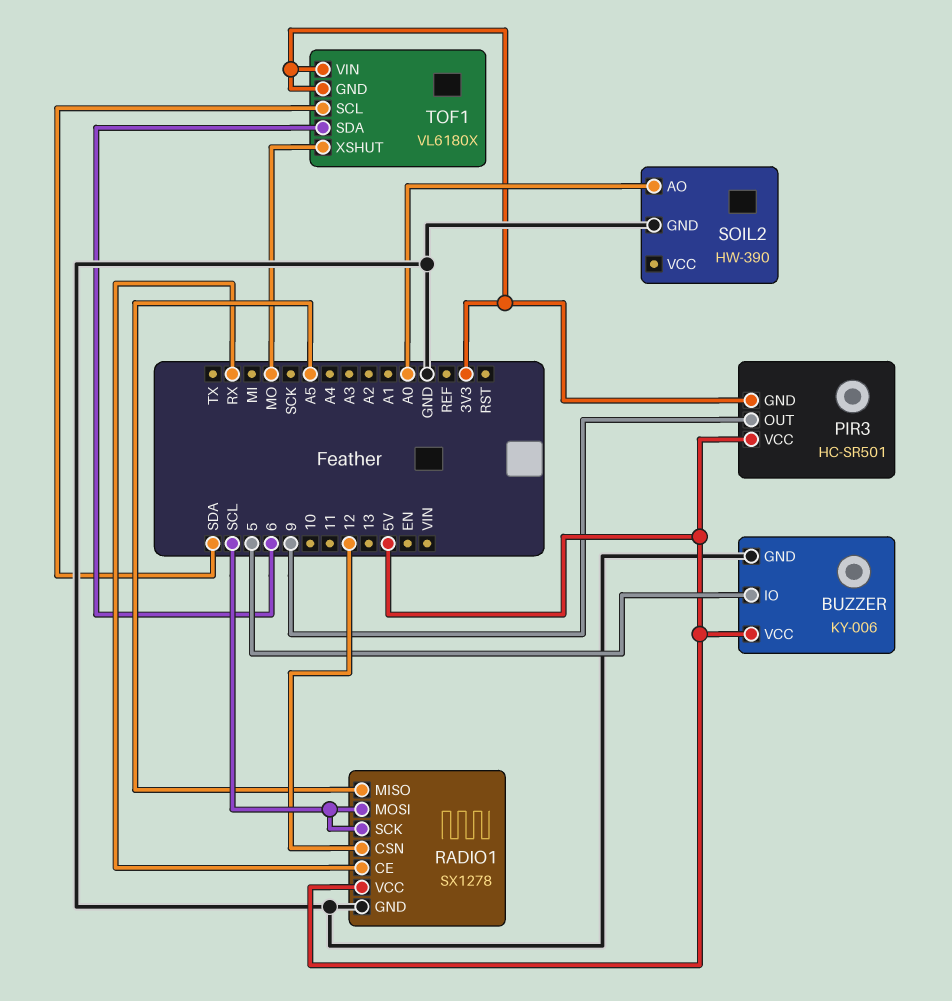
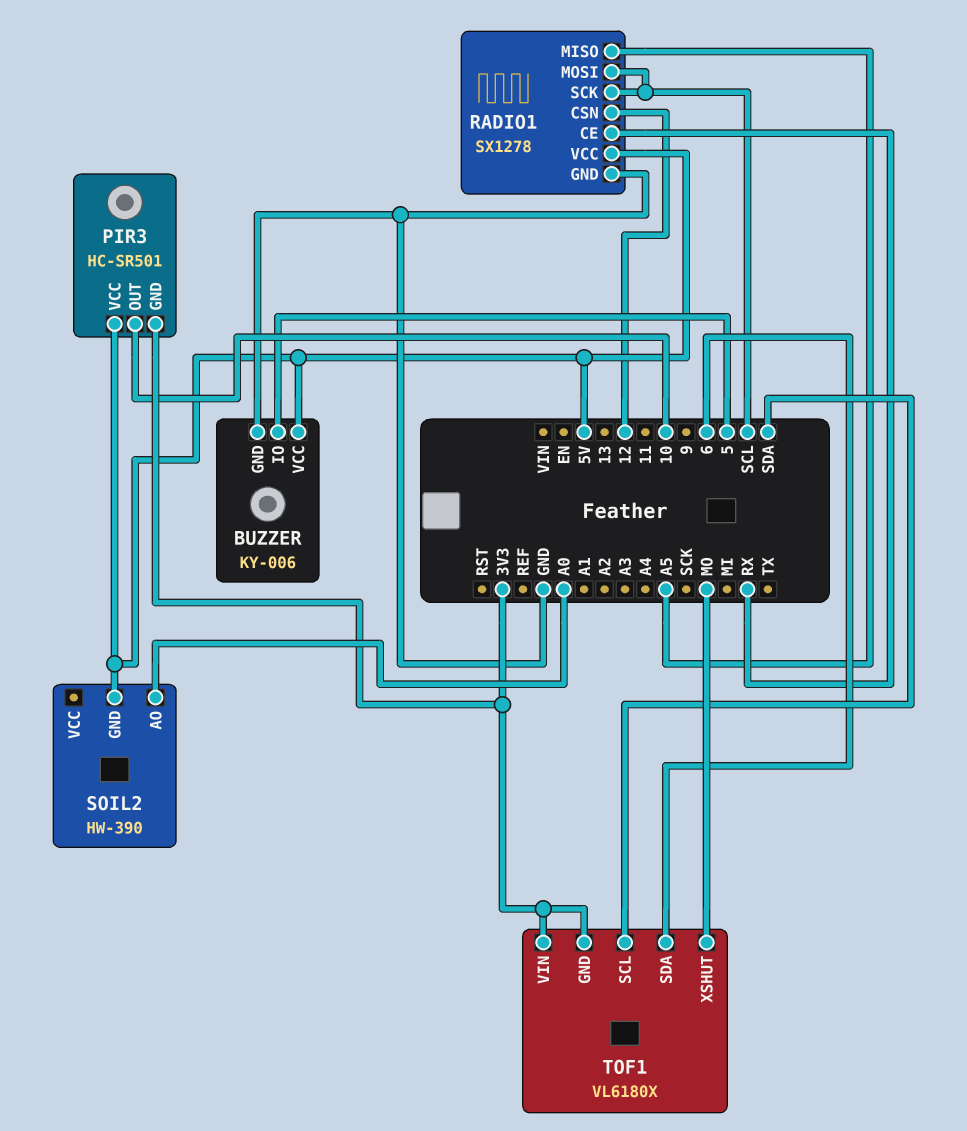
PIR3 pin OUT: 9 -> 10
SOIL2 pin GND: GND -> 5V

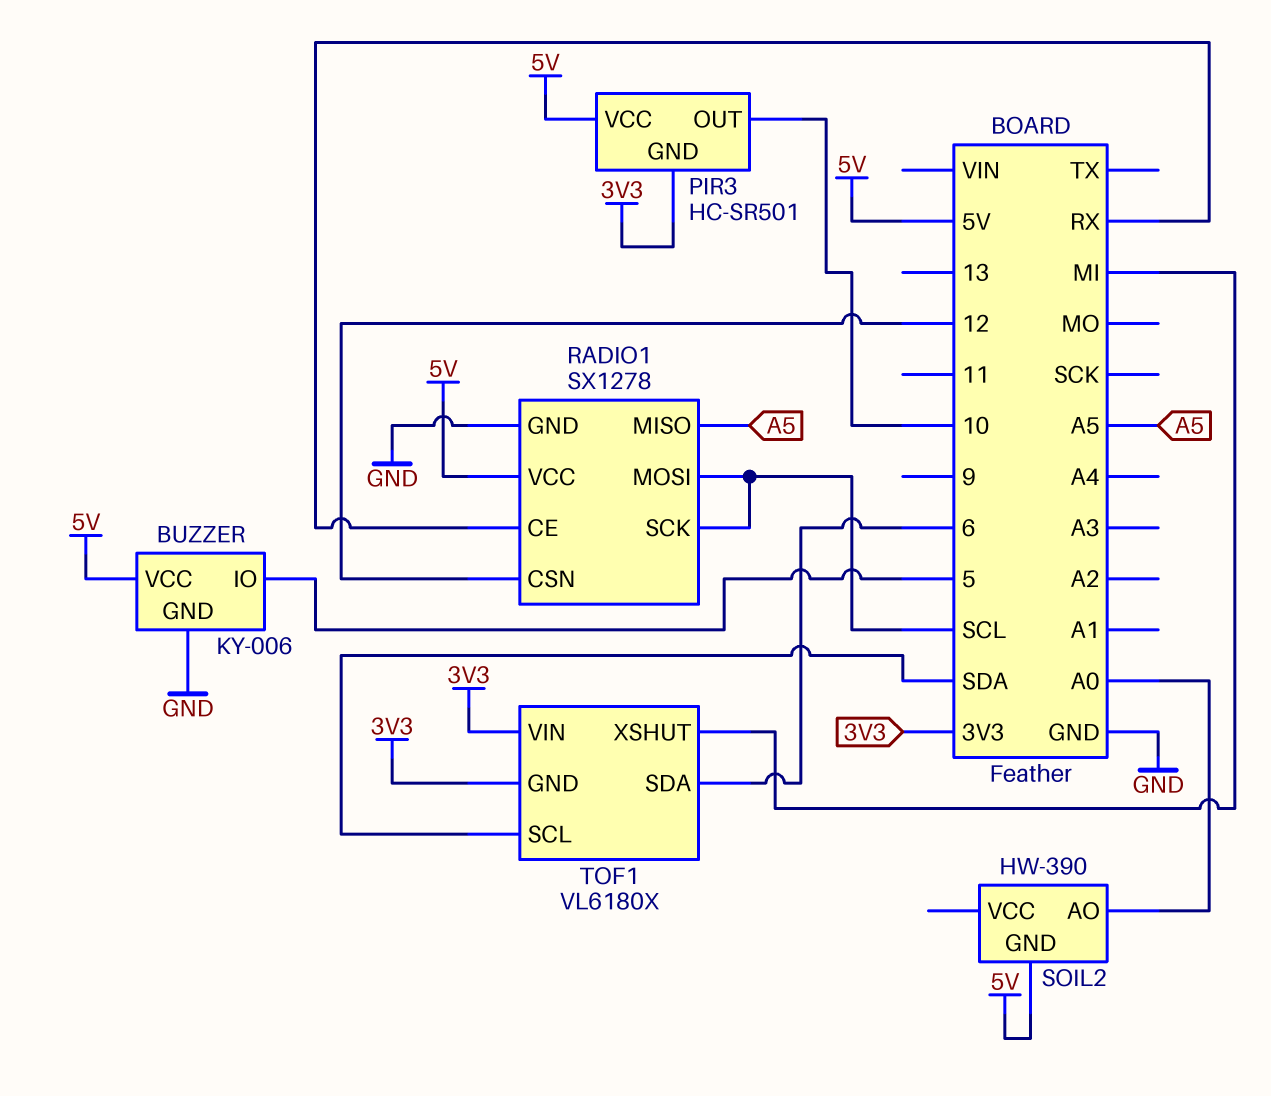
TOF1 pin XSHUT: MO -> MI

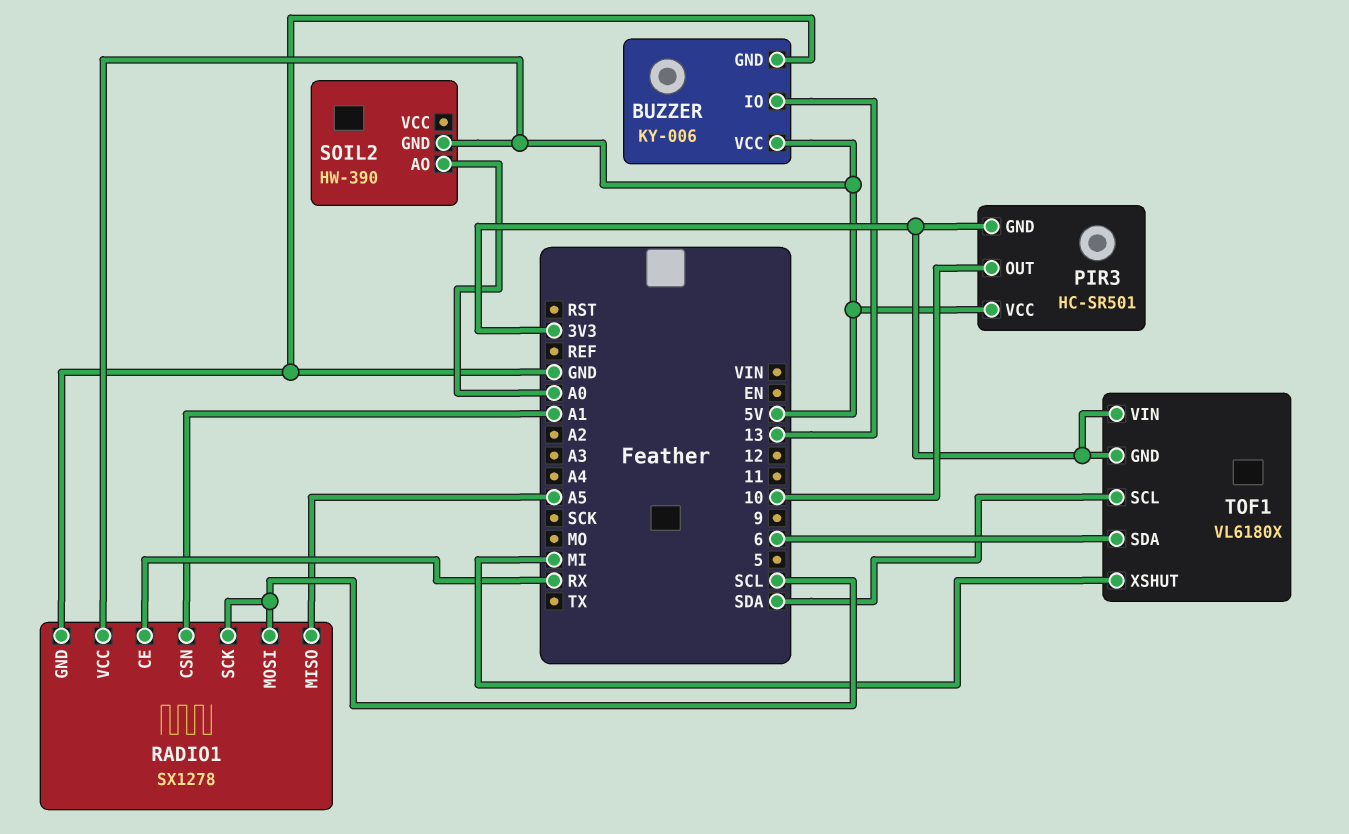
BUZZER pin IO: 5 -> 13
RADIO1 pin CSN: 12 -> A1

